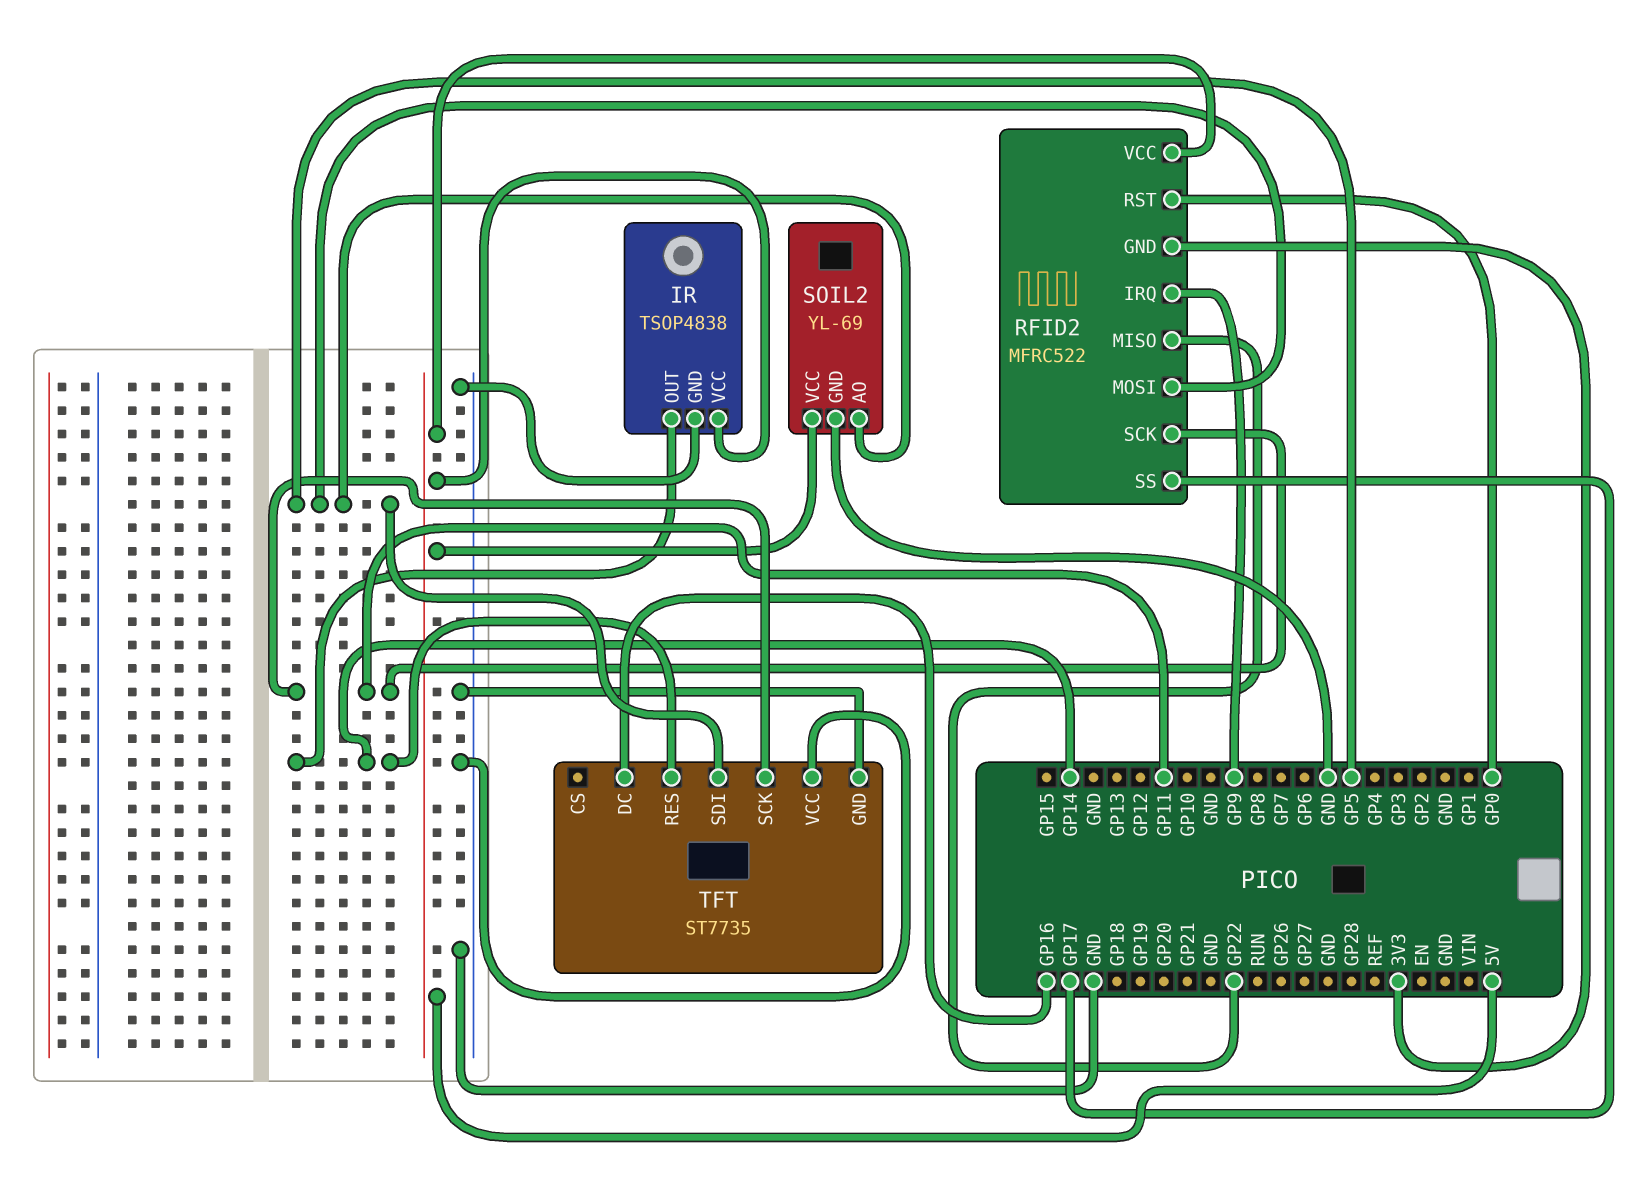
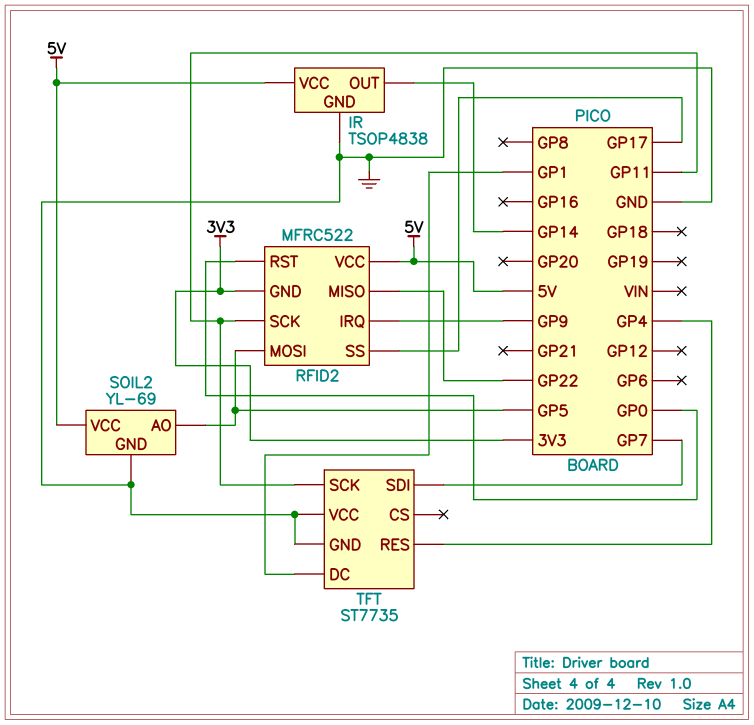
TFT pin DC: GP16 -> GP1
TFT pin RES: GP14 -> GP4
TFT pin SDI: GP5 -> GP7

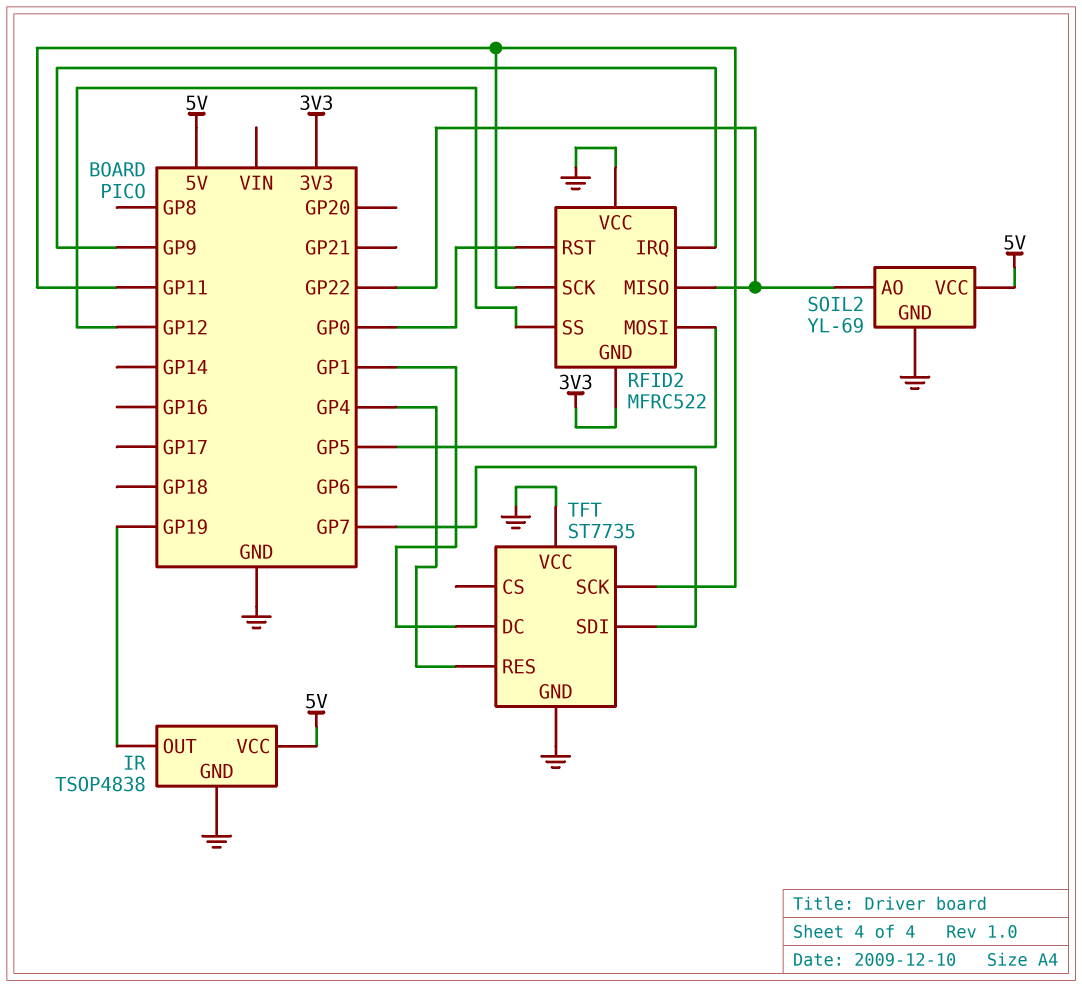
IR pin OUT: GP14 -> GP19
RFID2 pin SS: GP17 -> GP12
RFID2 pin VCC: 5V -> GND
SOIL2 pin AO: GP5 -> GP22

